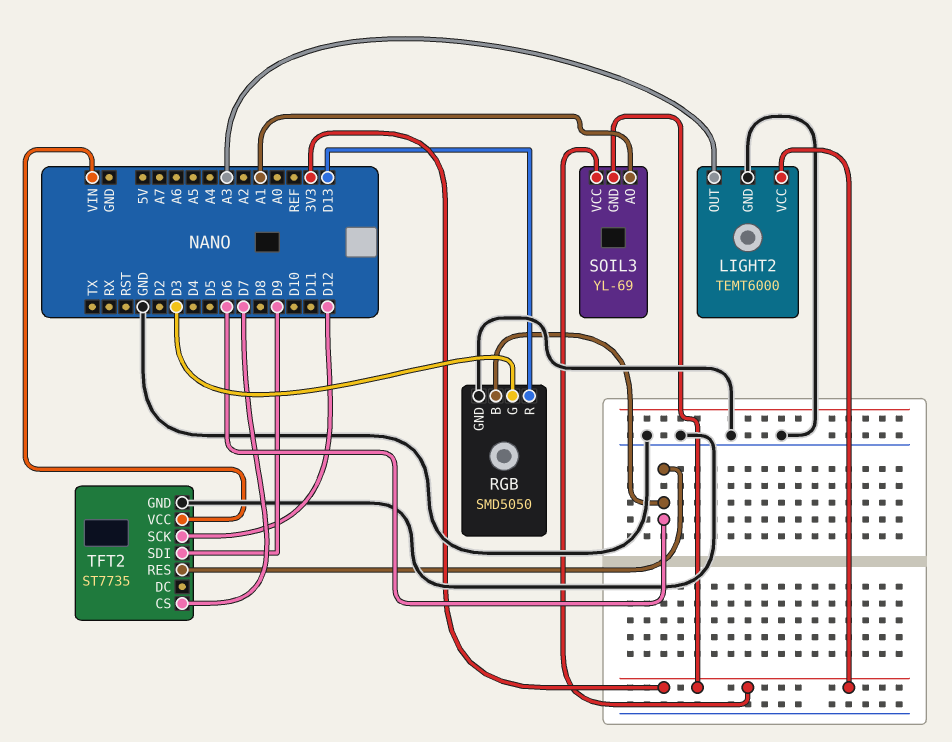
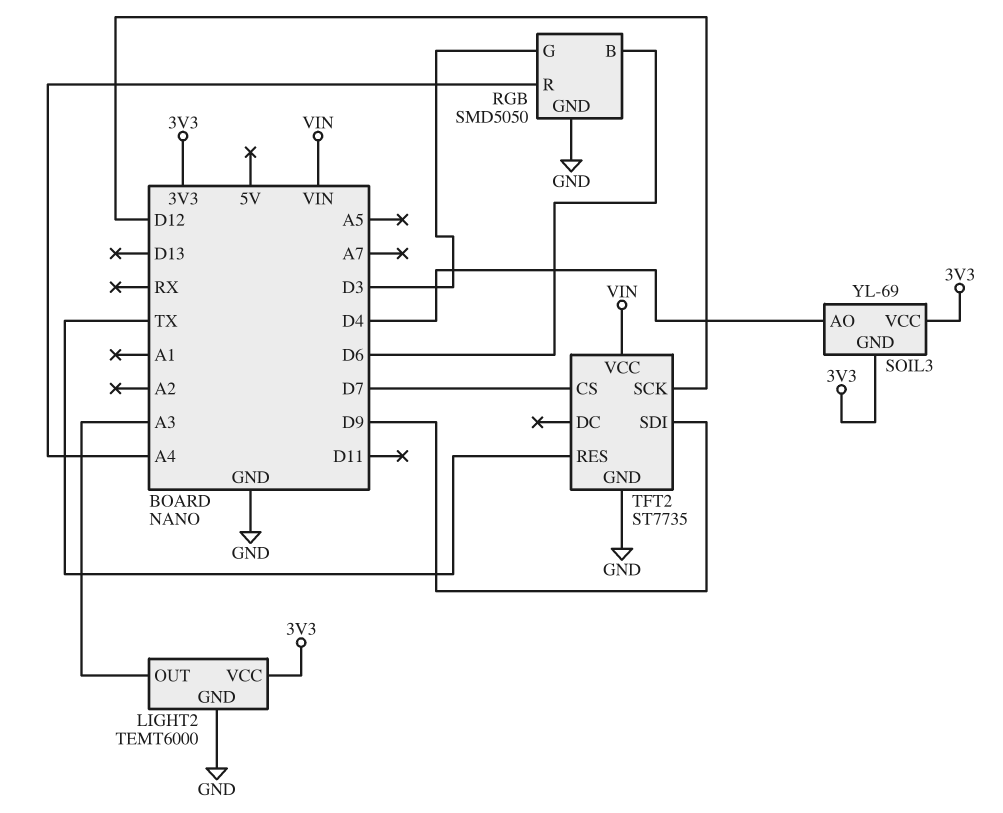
RGB pin R: D13 -> A4
SOIL3 pin AO: A1 -> D4
TFT2 pin RES: D6 -> TX

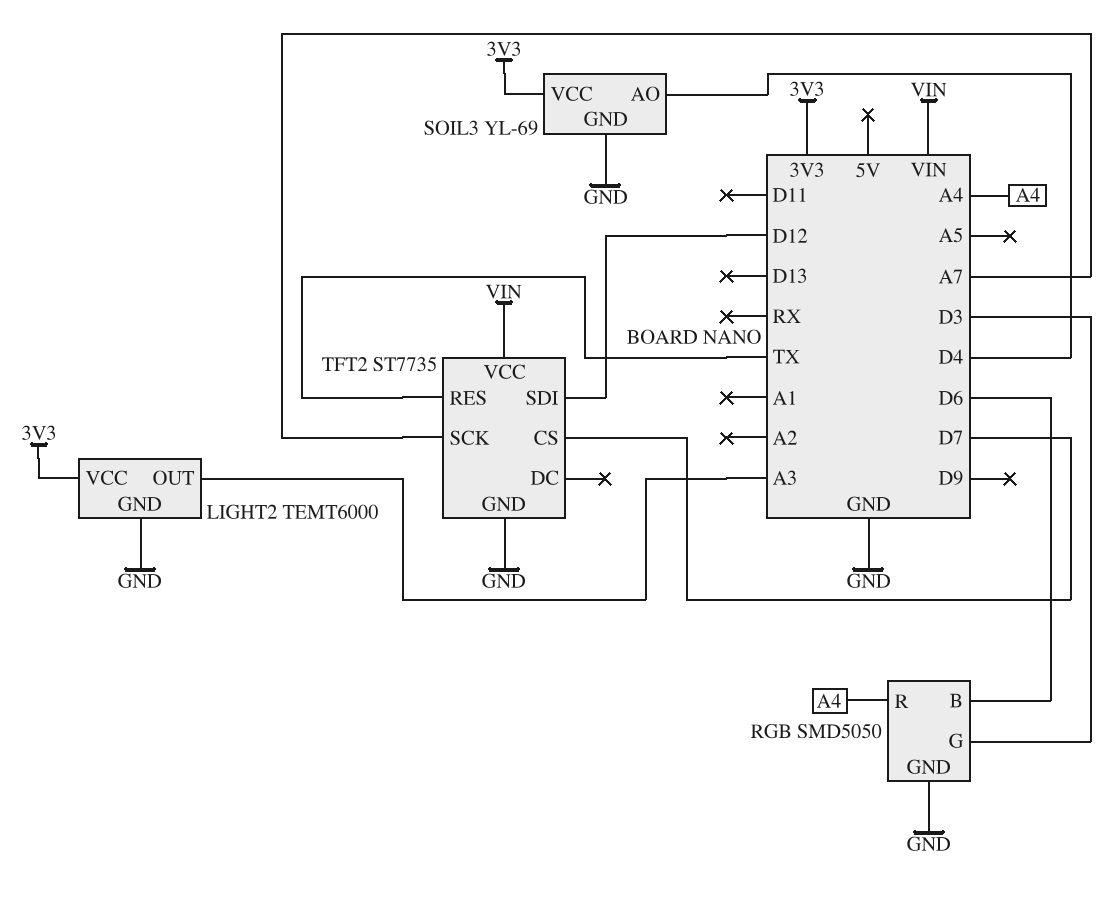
SOIL3 pin GND: 3V3 -> GND
TFT2 pin SCK: D12 -> A7
TFT2 pin SDI: D9 -> D12

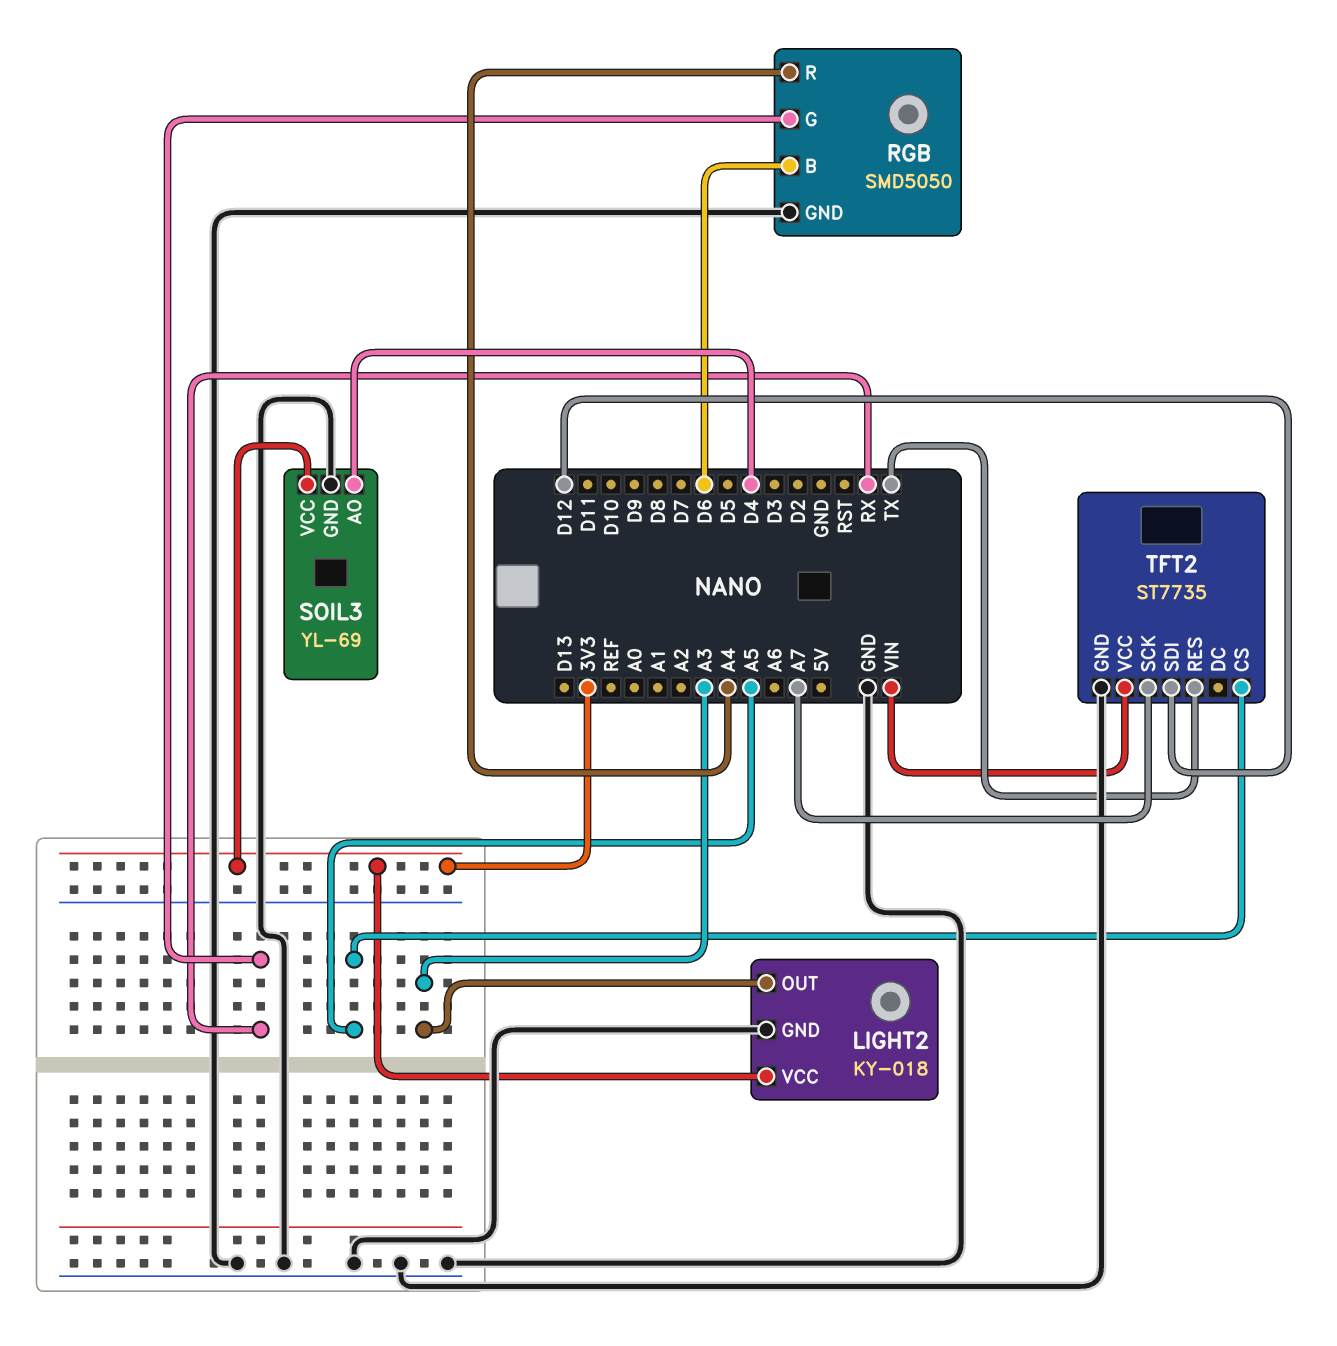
LIGHT2: TEMT6000 -> KY-018
RGB pin G: D3 -> RX
TFT2 pin CS: D7 -> A5

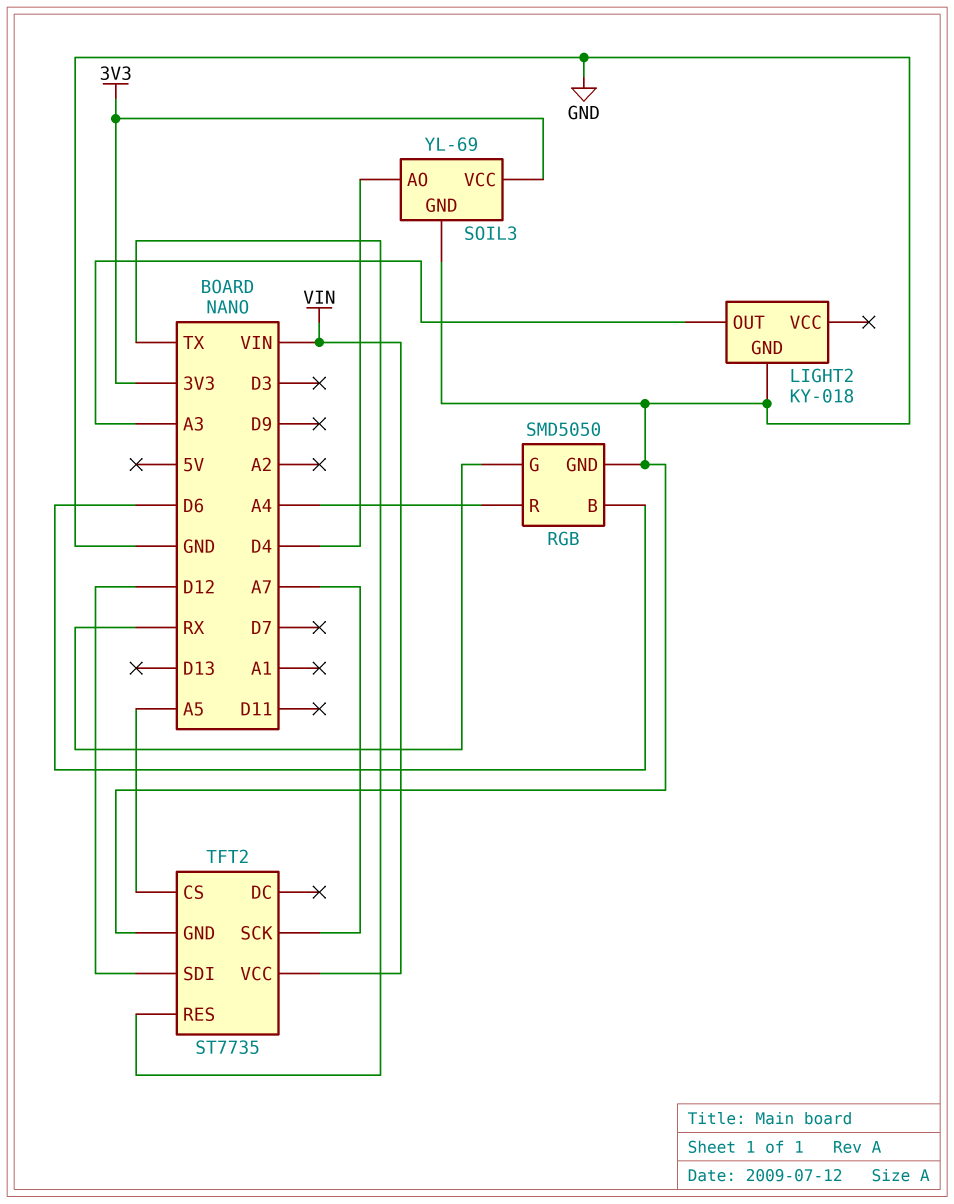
LIGHT2 pin VCC: 3V3 -> none

